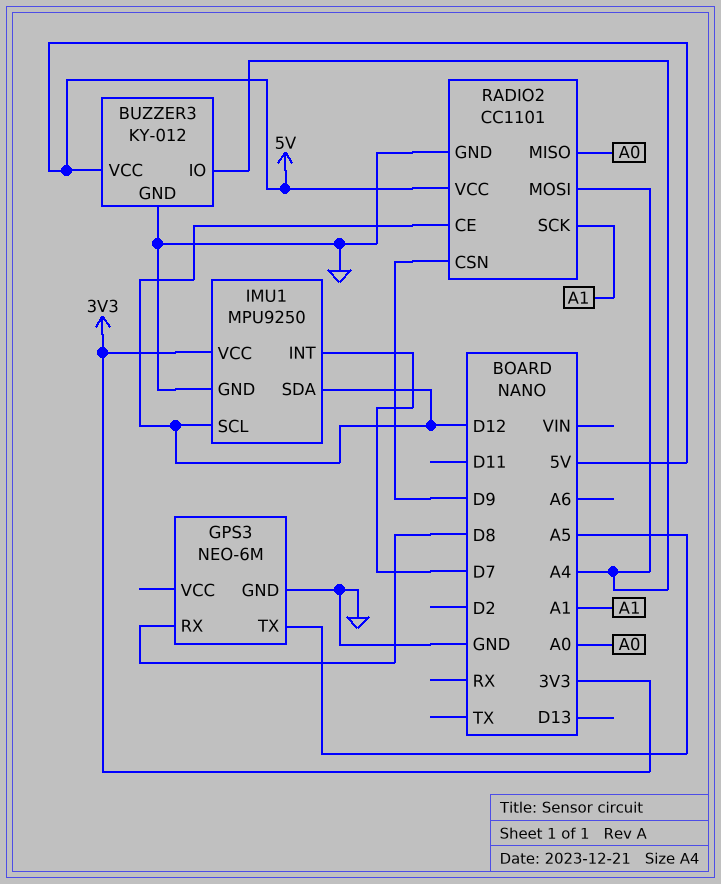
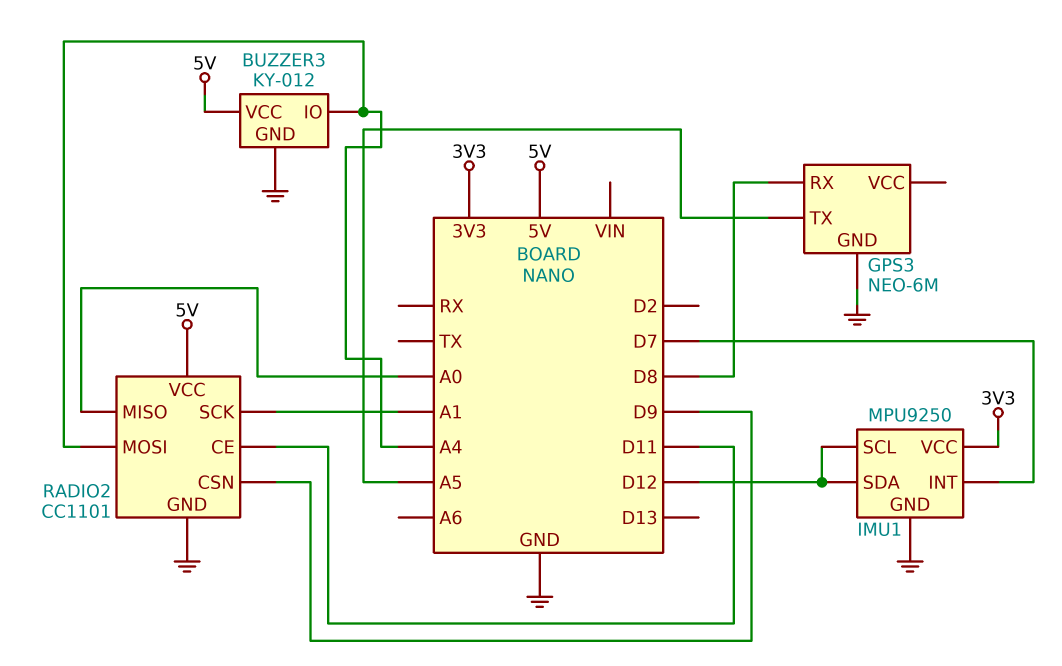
RADIO2 pin CE: D12 -> D11

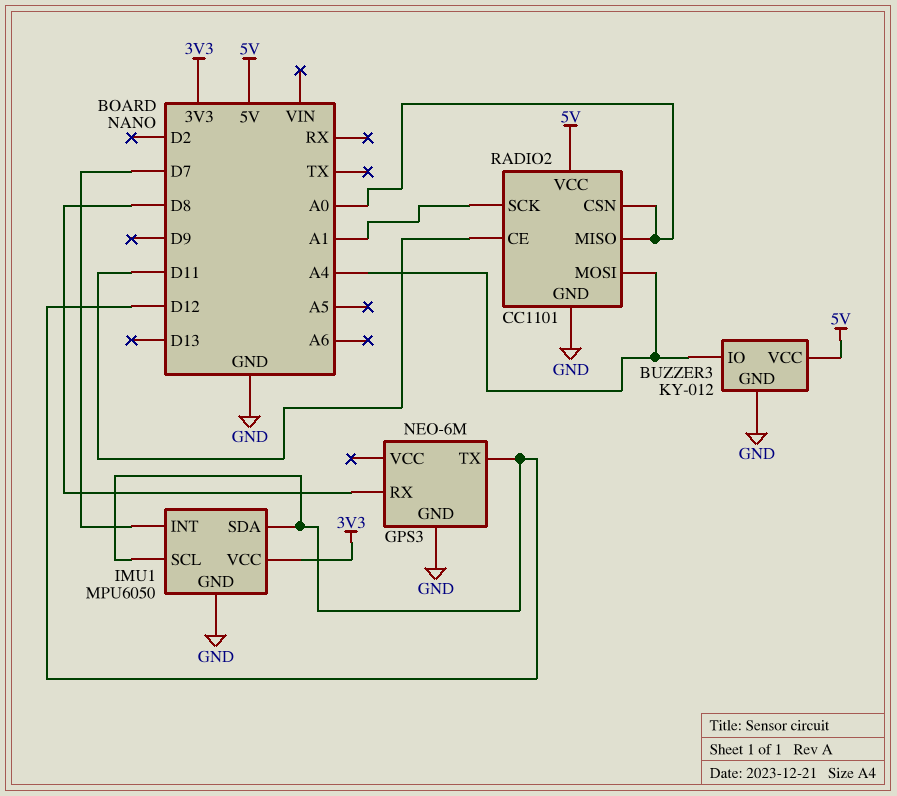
GPS3 pin TX: A5 -> D12
IMU1: MPU9250 -> MPU6050
RADIO2 pin CSN: D9 -> A0

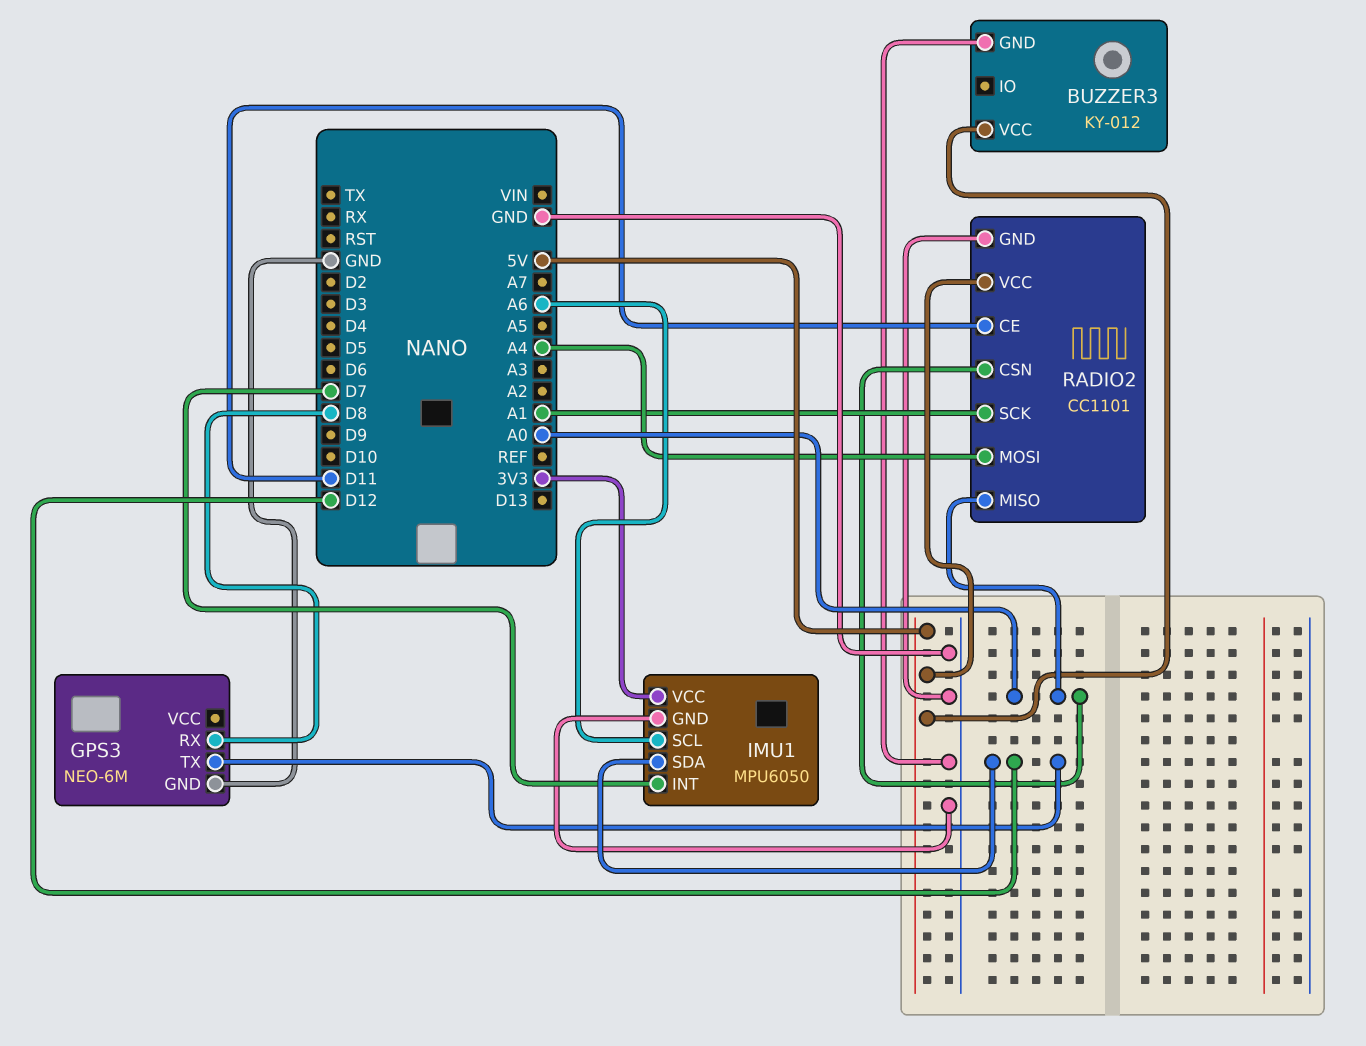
BUZZER3 pin IO: A4 -> none
IMU1 pin SCL: D12 -> A6

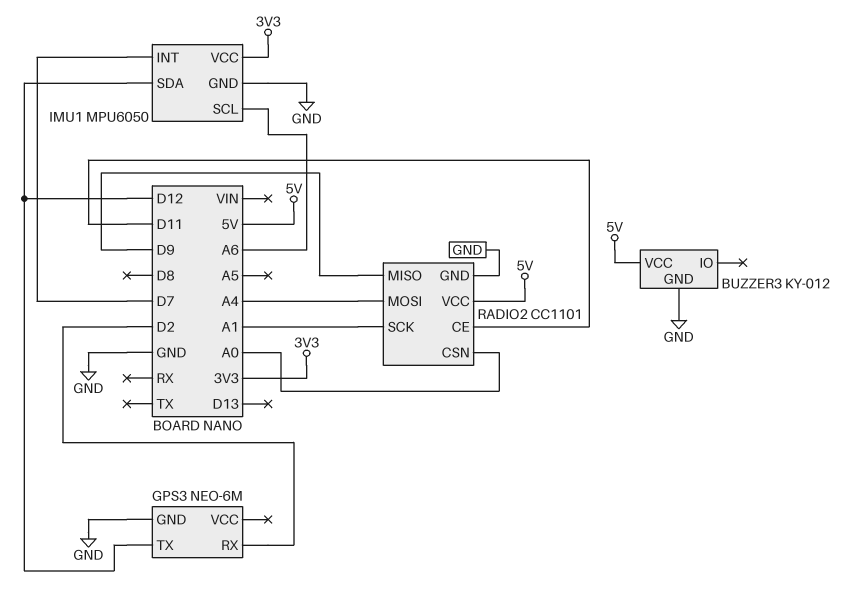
GPS3 pin RX: D8 -> D2
RADIO2 pin MISO: A0 -> D9

